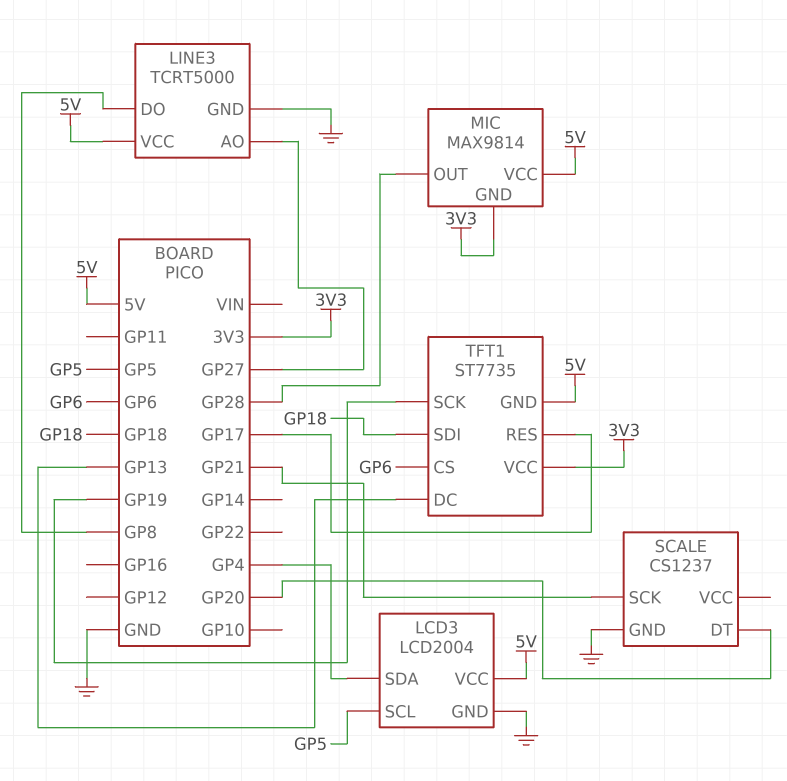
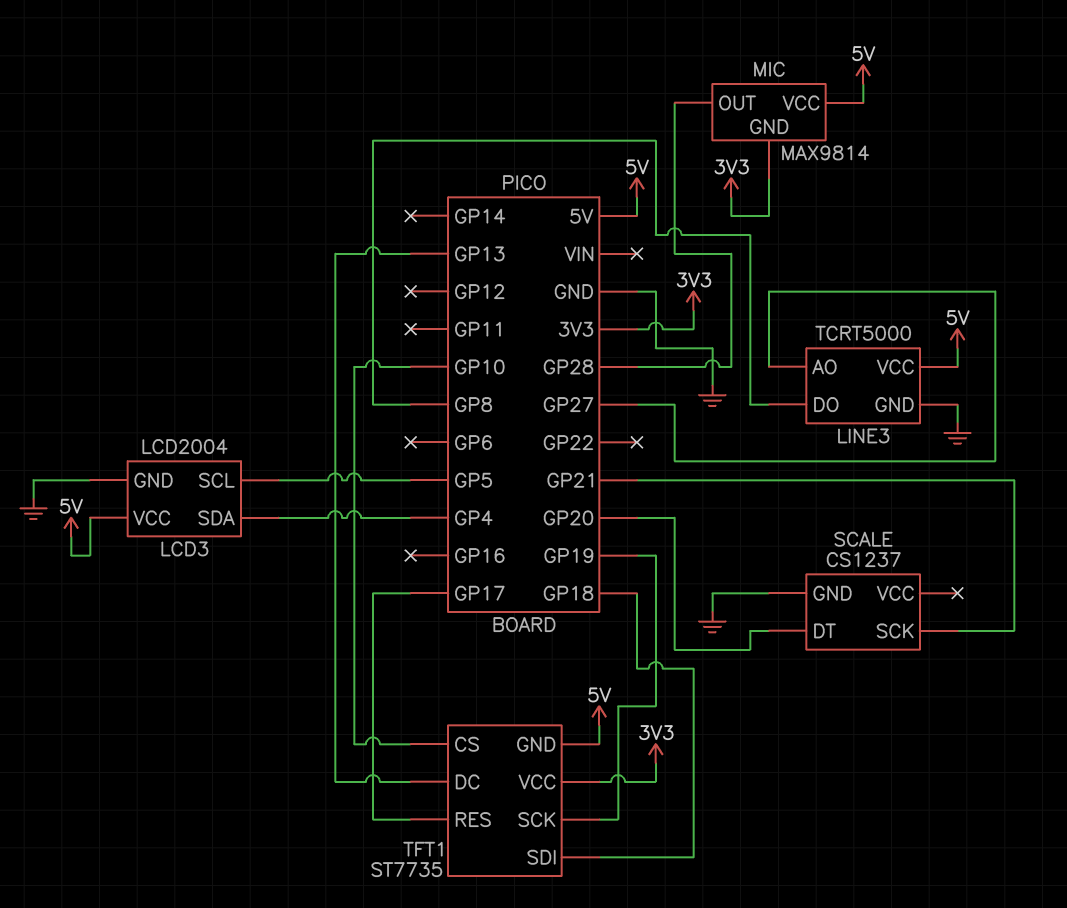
TFT1 pin CS: GP6 -> GP10

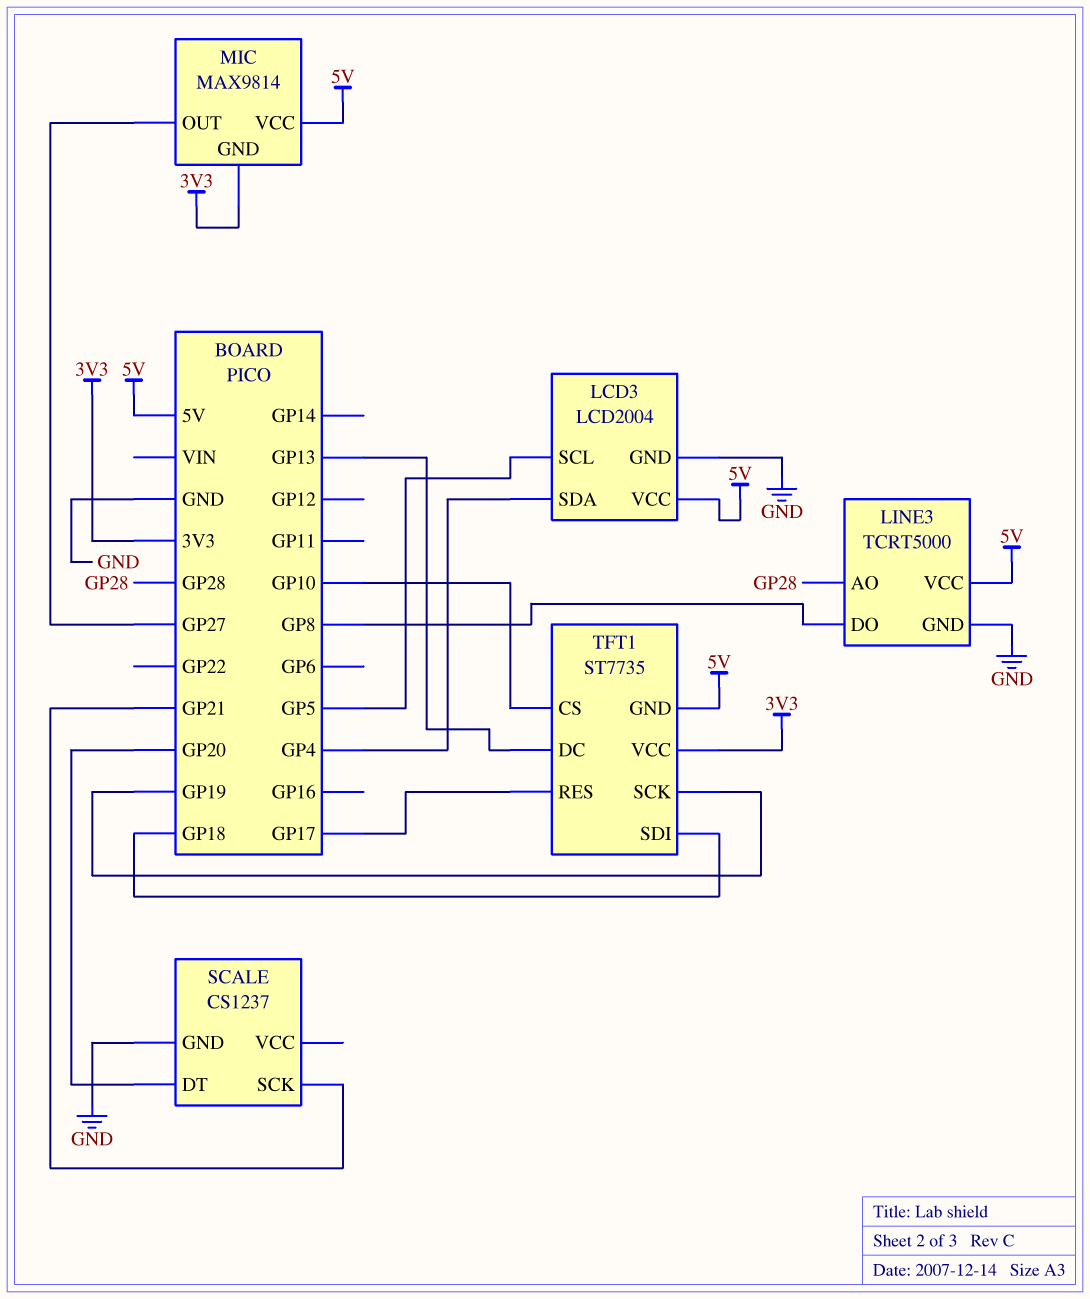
LINE3 pin AO: GP27 -> GP28
MIC pin OUT: GP28 -> GP27

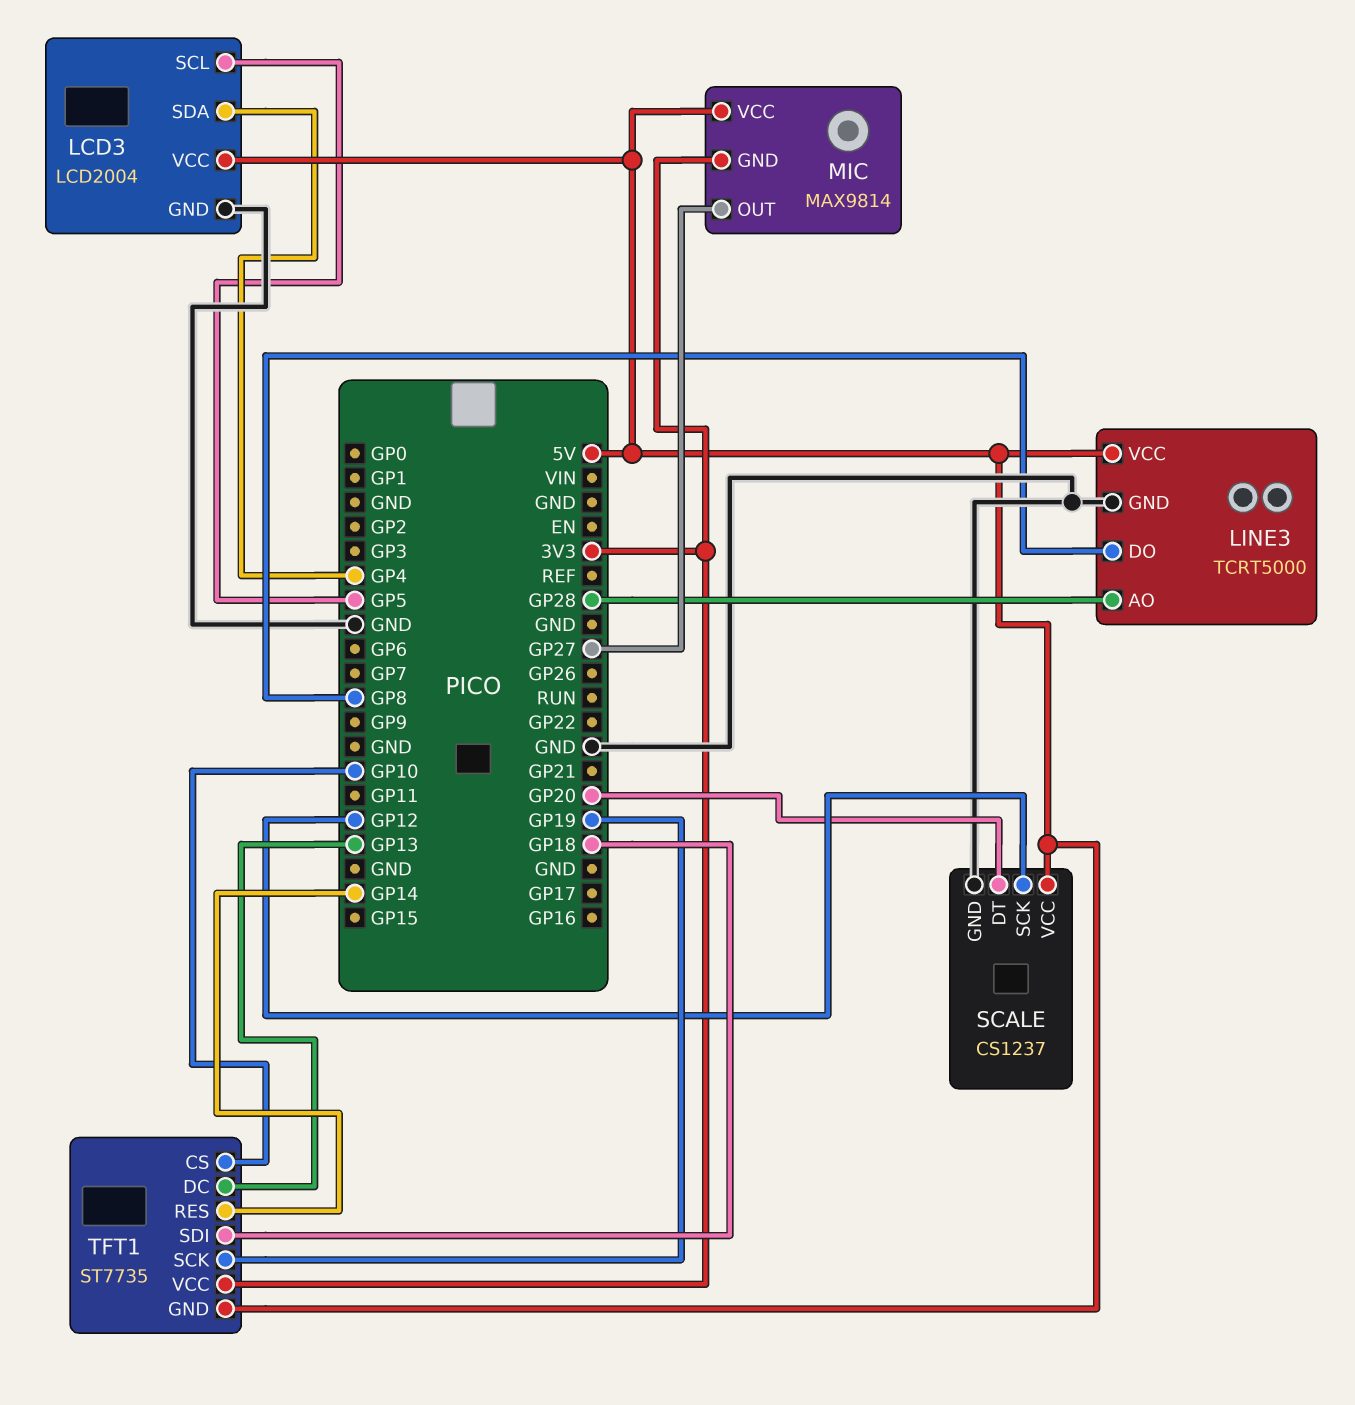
SCALE pin SCK: GP21 -> GP12
SCALE pin VCC: none -> 5V
TFT1 pin RES: GP17 -> GP14

